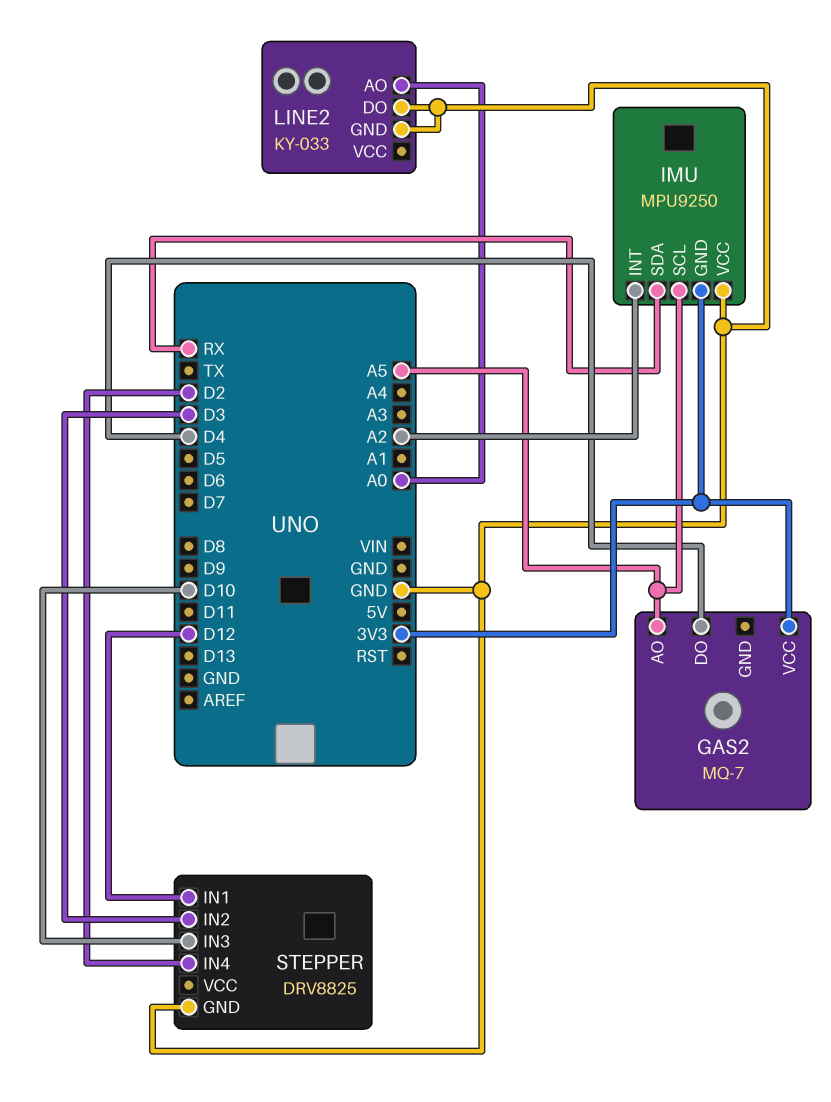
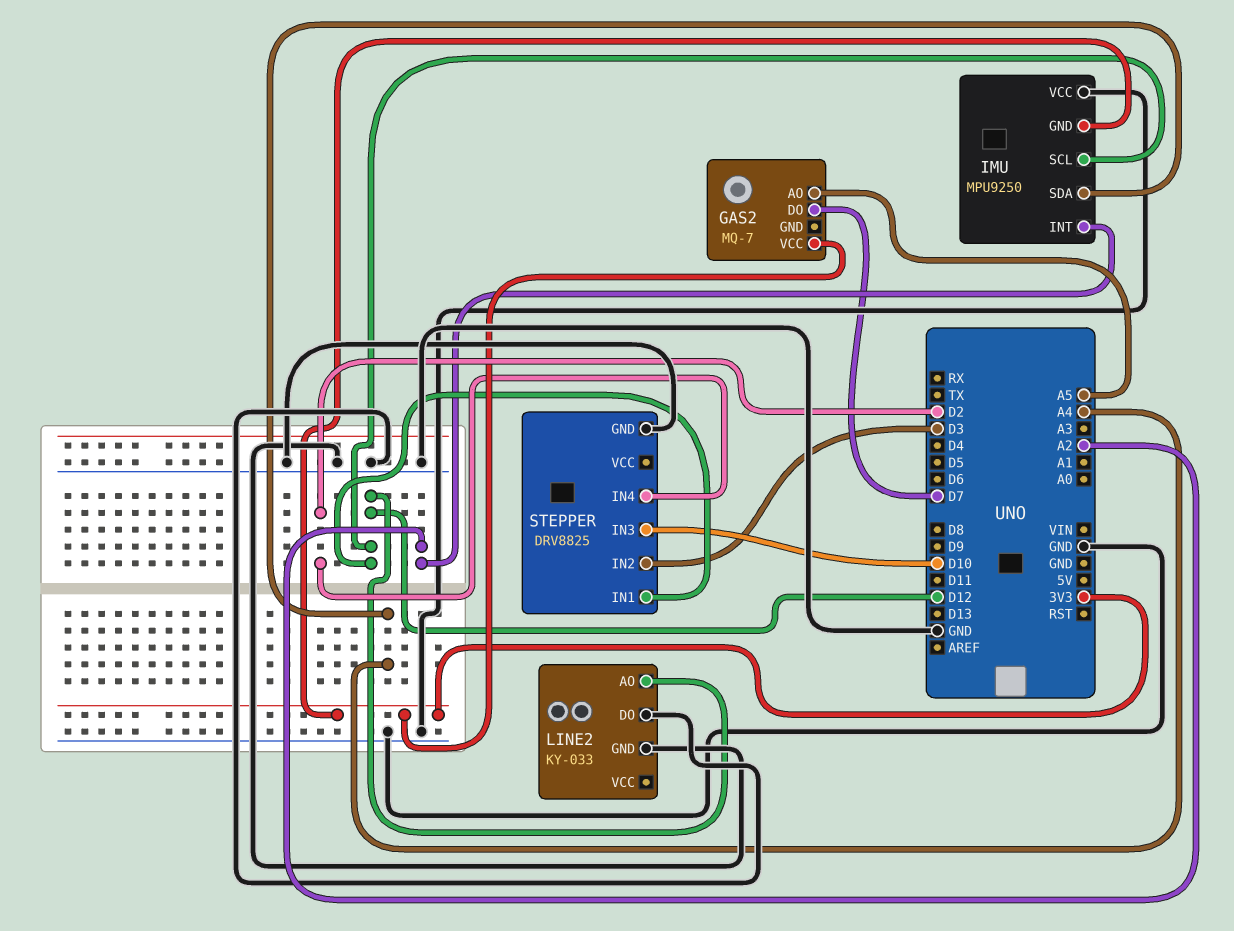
GAS2 pin DO: D4 -> D7
IMU pin SCL: A5 -> D12
IMU pin SDA: RX -> A4
LINE2 pin AO: A0 -> D12

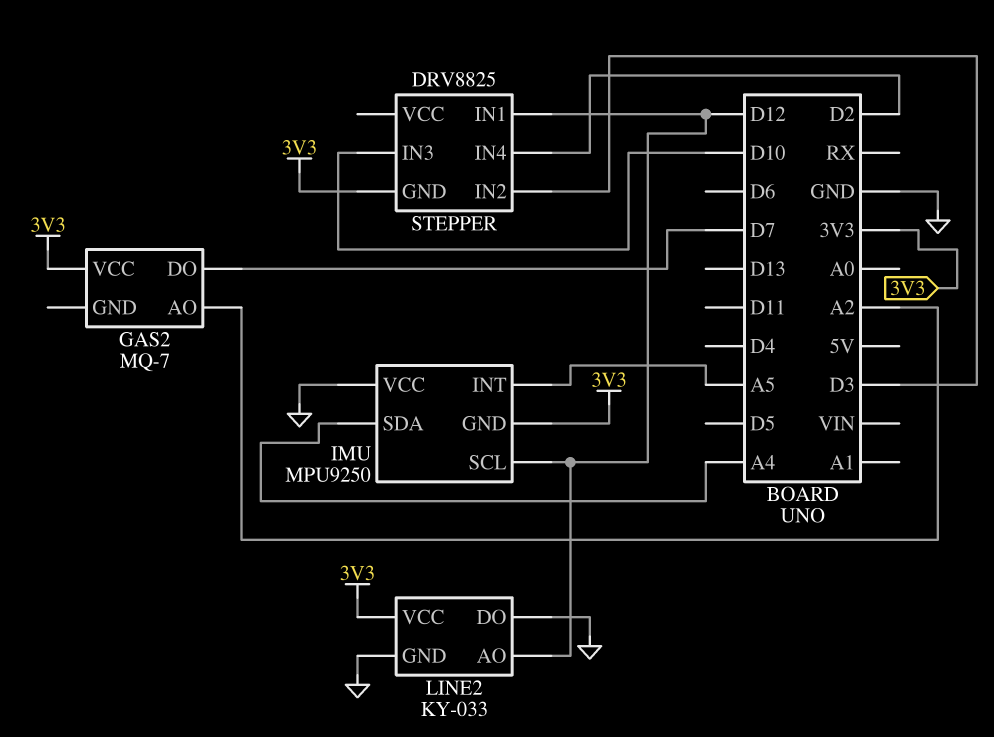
GAS2 pin AO: A5 -> A2
IMU pin INT: A2 -> A5
LINE2 pin VCC: none -> 3V3
STEPPER pin GND: GND -> 3V3

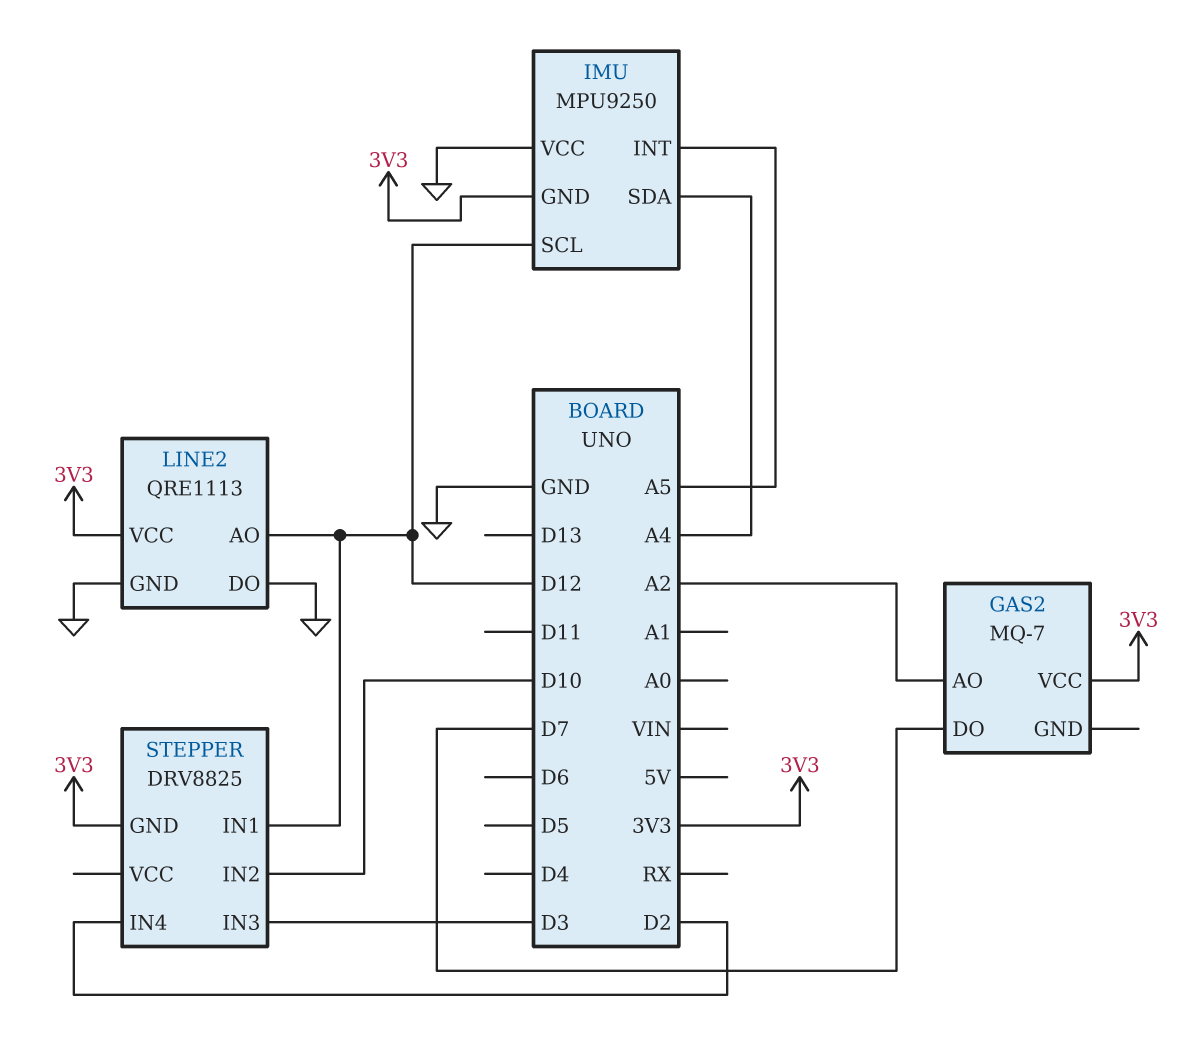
LINE2: KY-033 -> QRE1113
STEPPER pin IN2: D3 -> D10
STEPPER pin IN3: D10 -> D3

